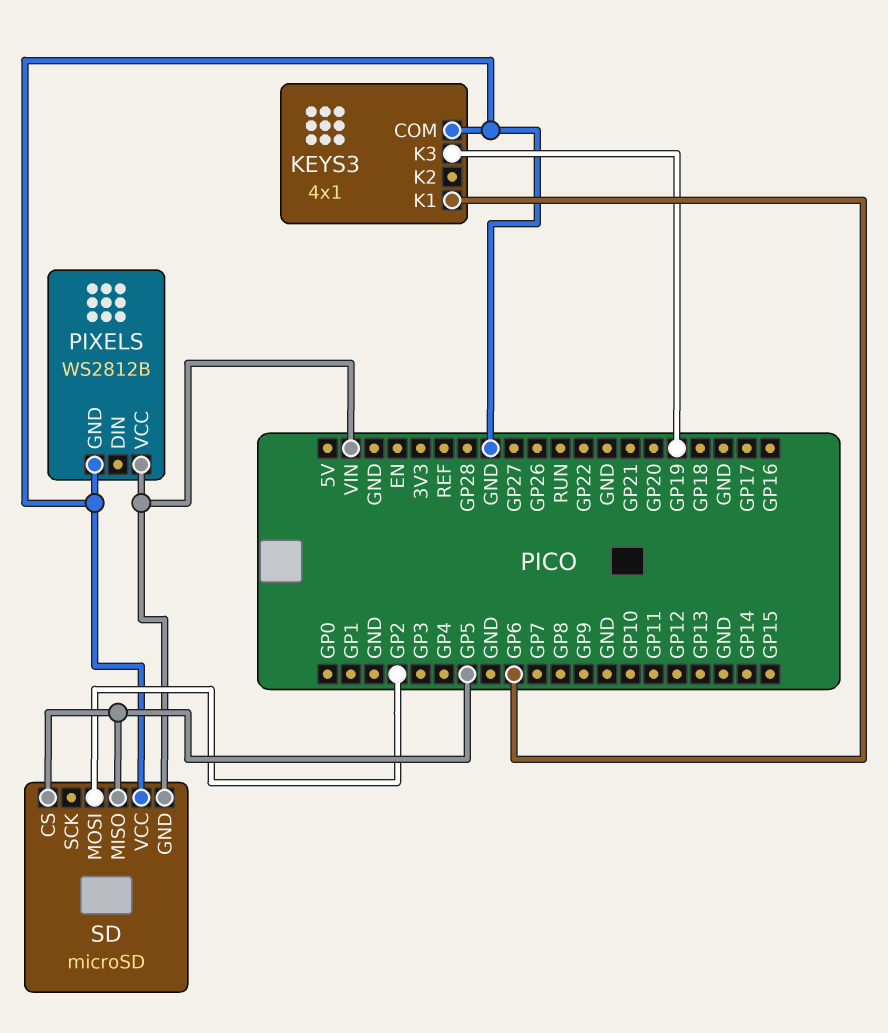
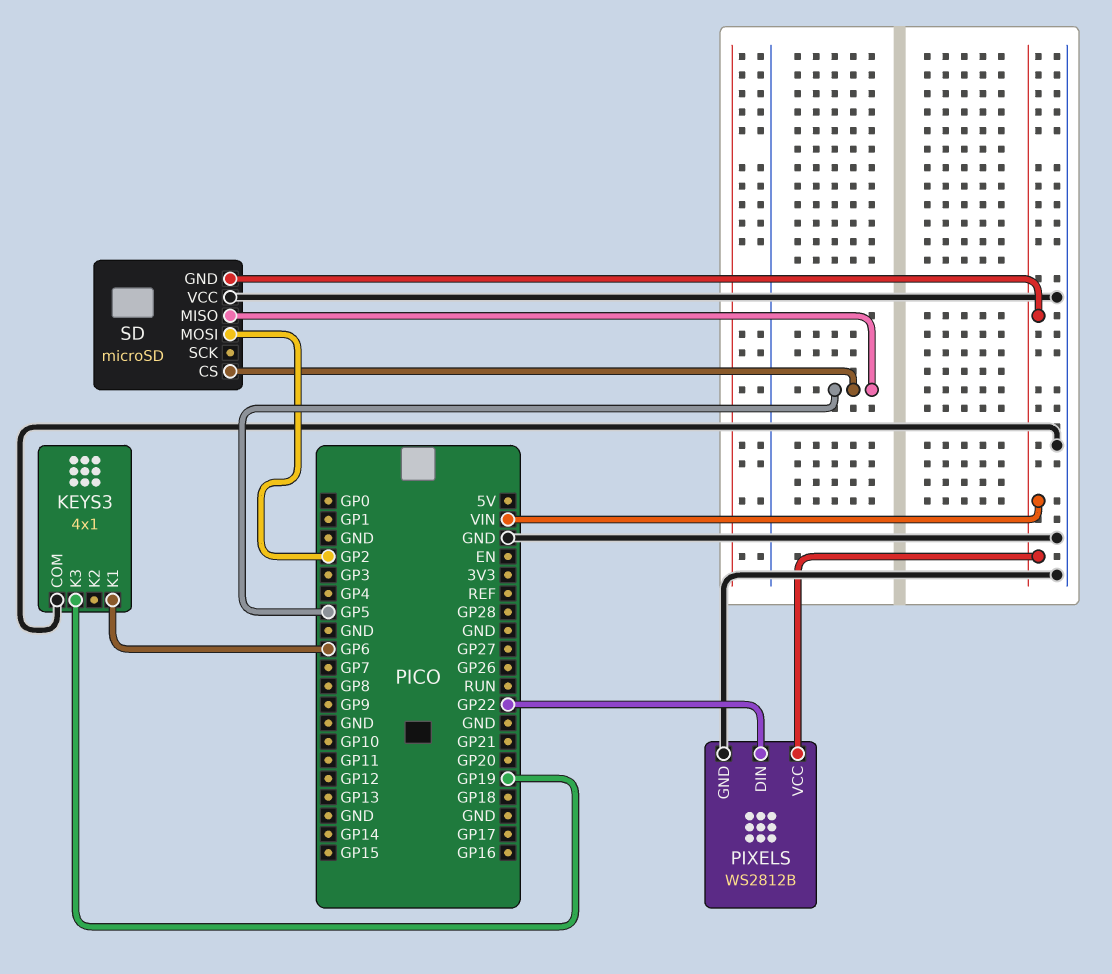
PIXELS pin DIN: none -> GP22

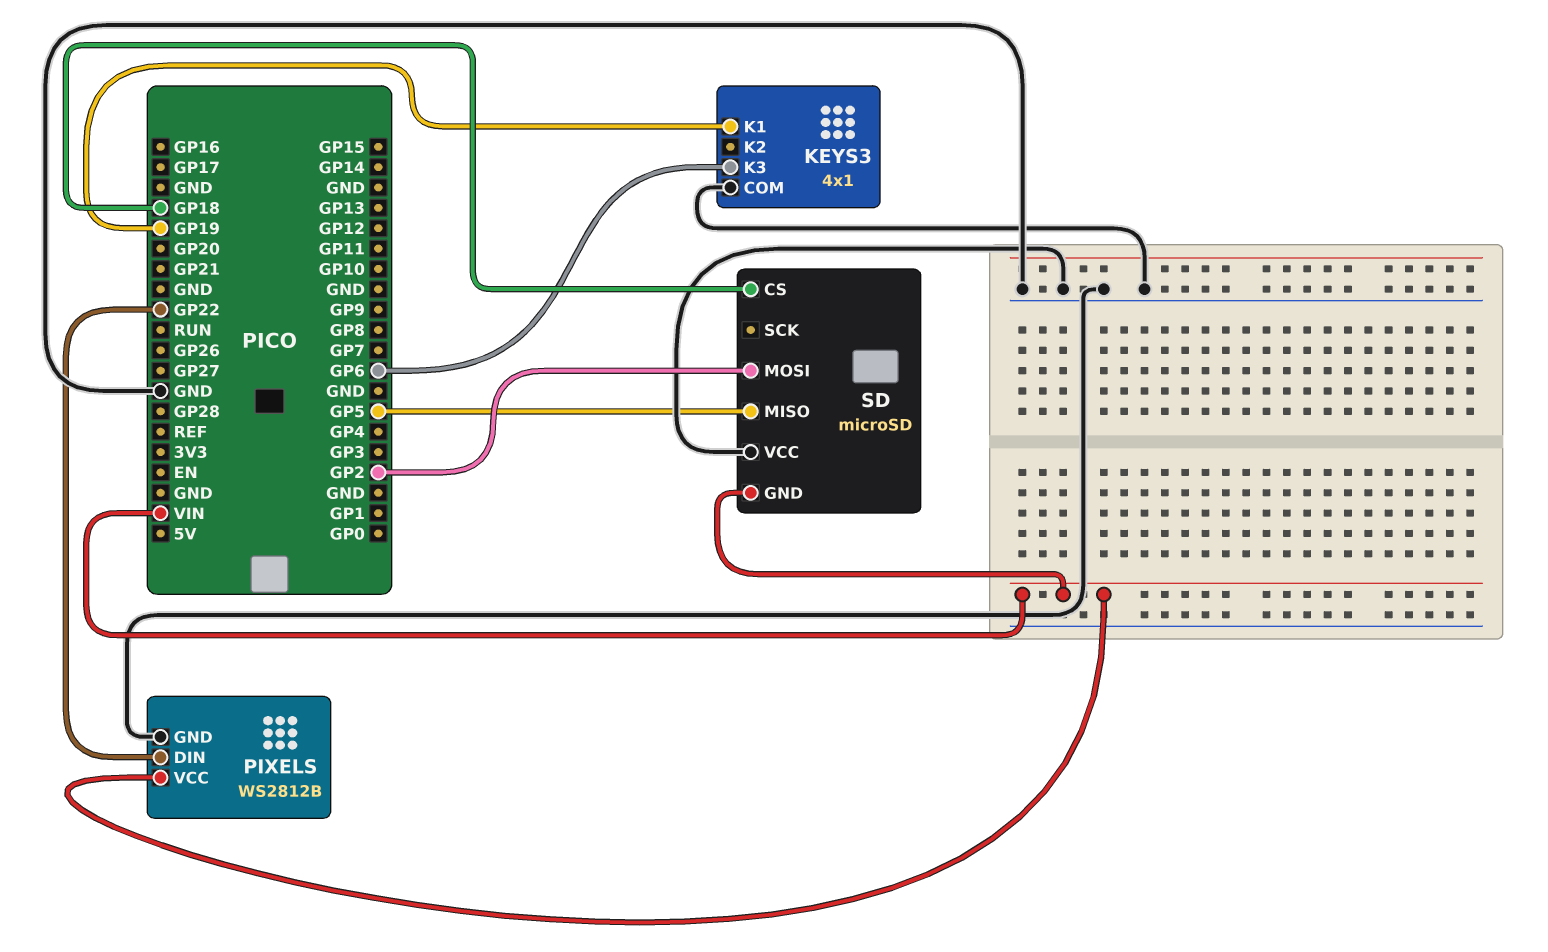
KEYS3 pin K1: GP6 -> GP19
KEYS3 pin K3: GP19 -> GP6
SD pin CS: GP5 -> GP18

